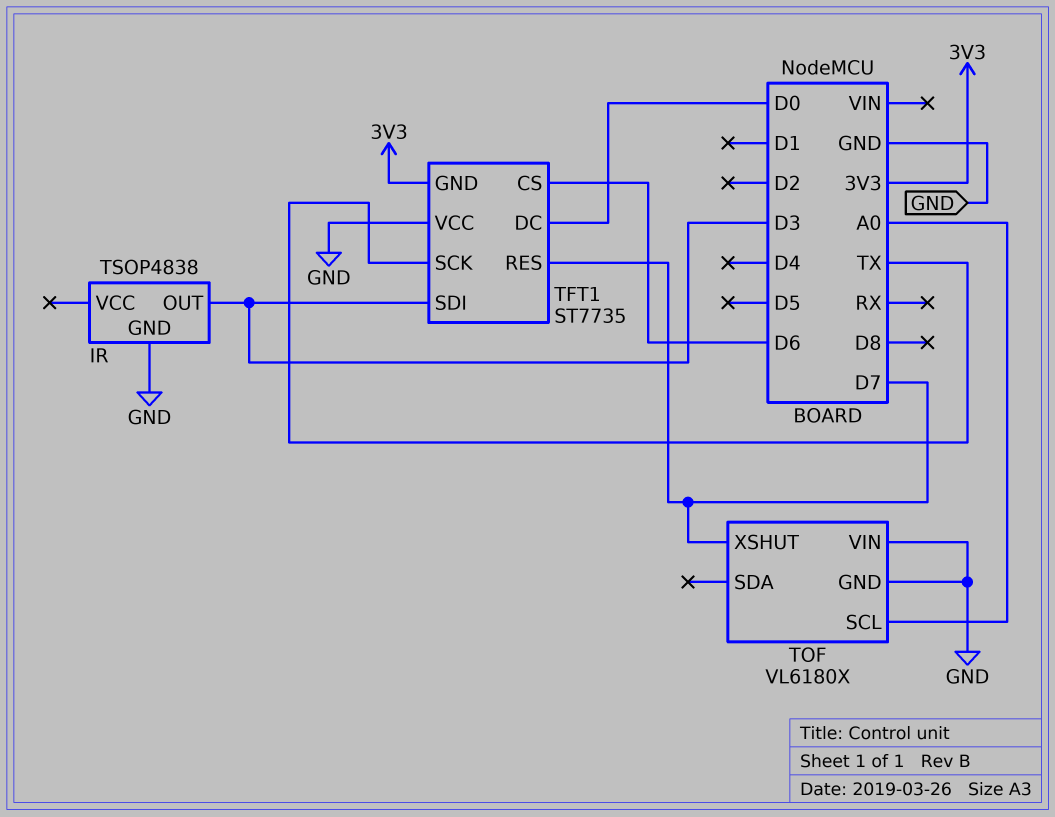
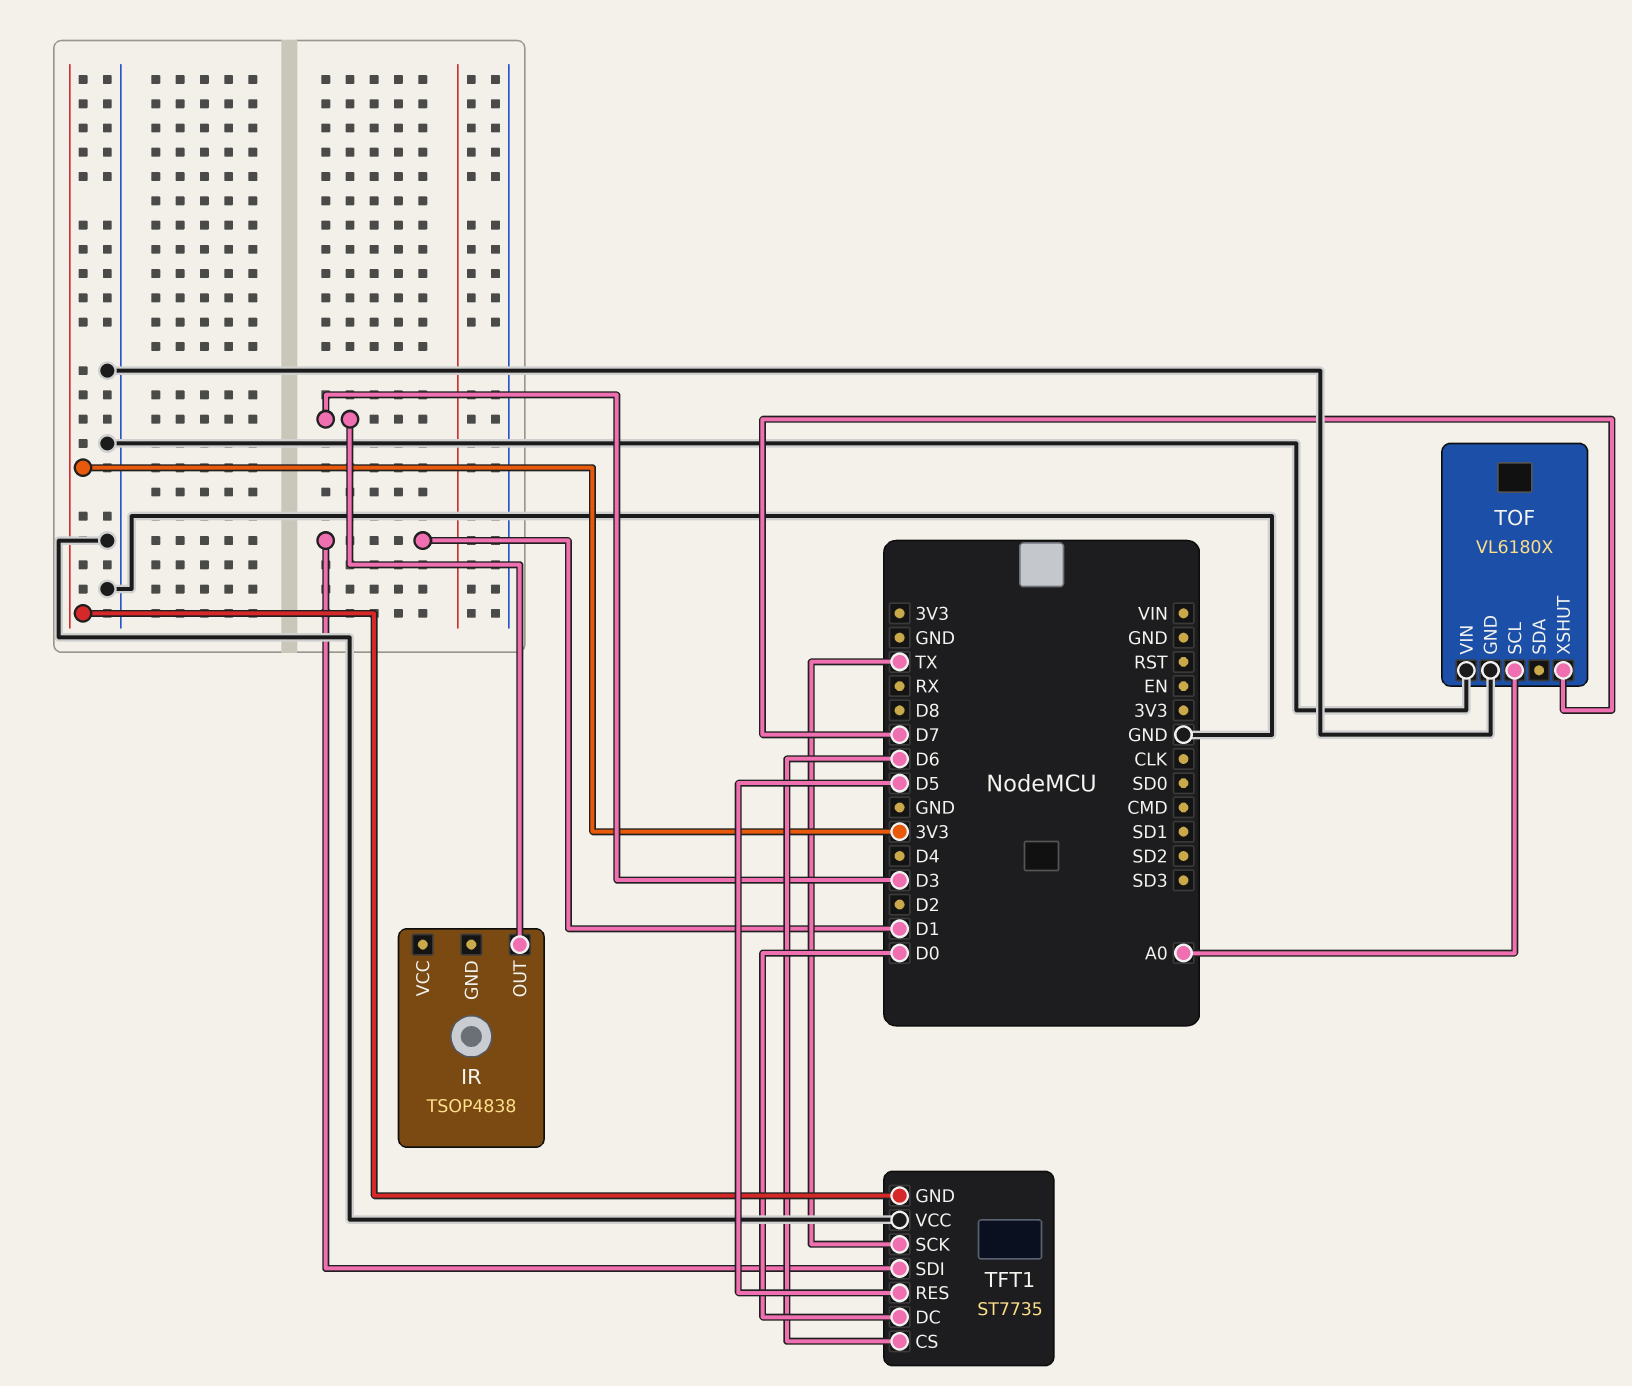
IR pin GND: GND -> none
TFT1 pin RES: D7 -> D5
TFT1 pin SDI: D3 -> D1

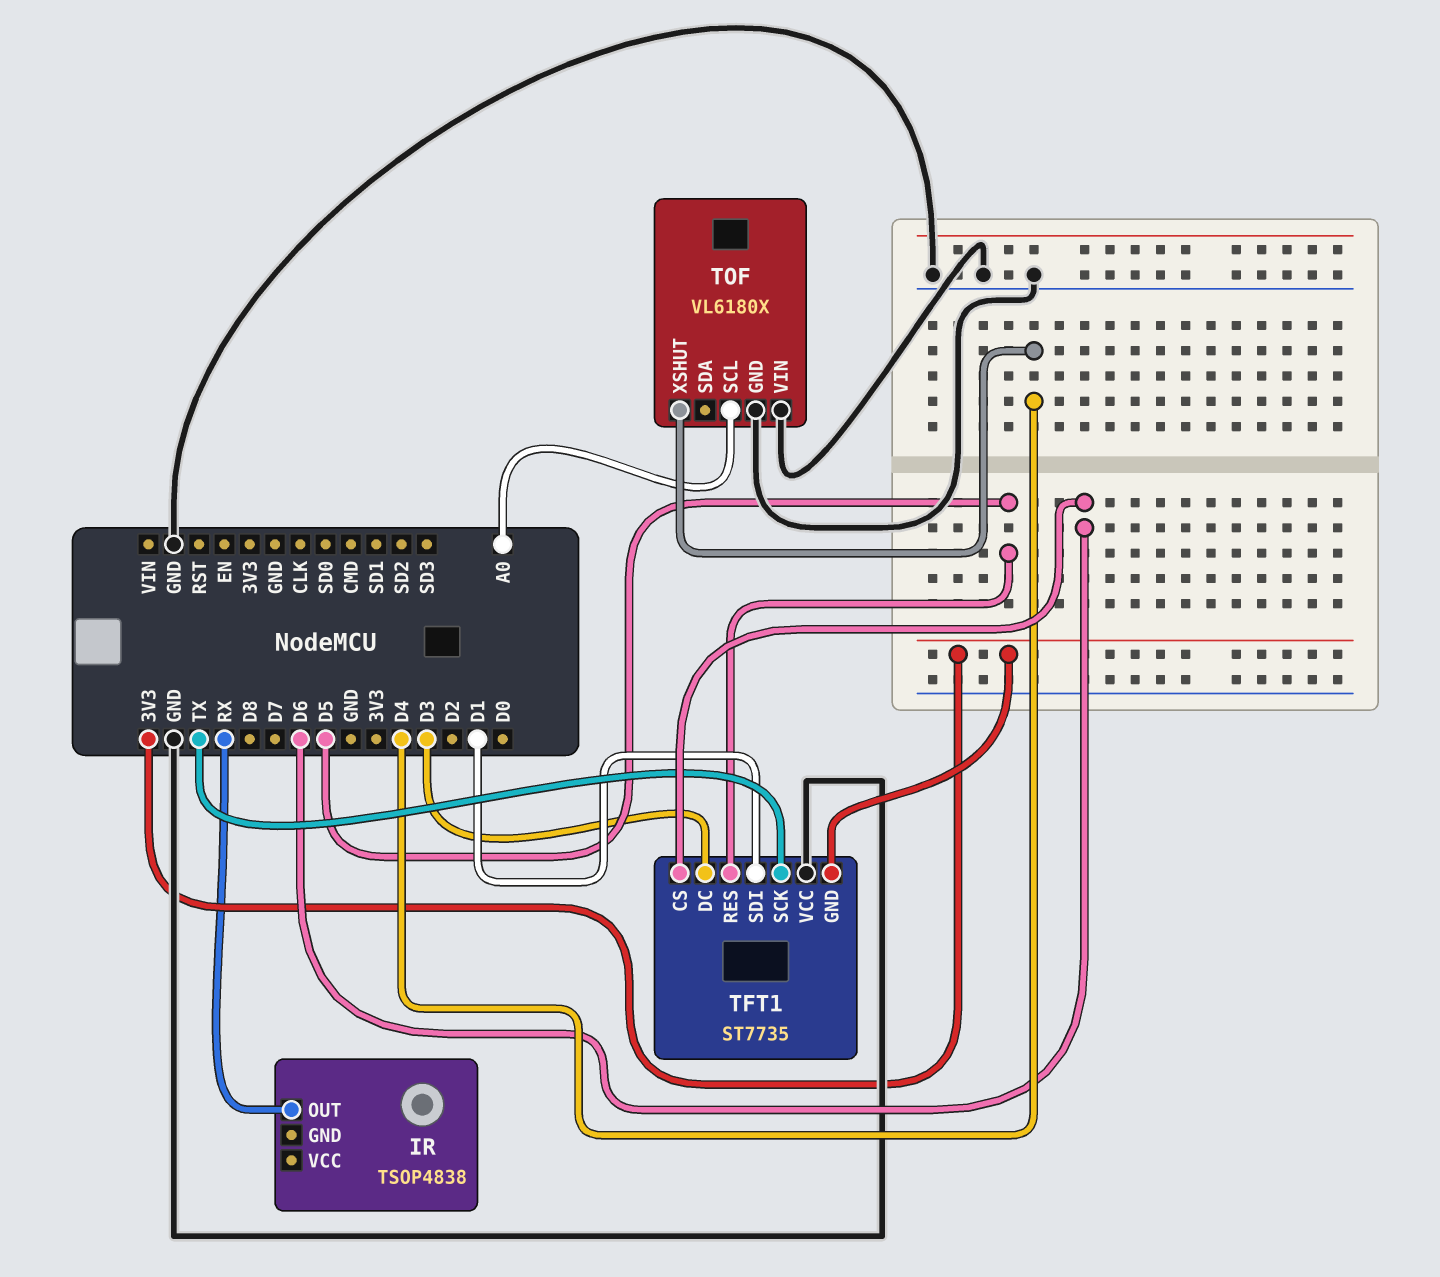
IR pin OUT: D3 -> RX
TFT1 pin DC: D0 -> D3
TOF pin XSHUT: D7 -> D4

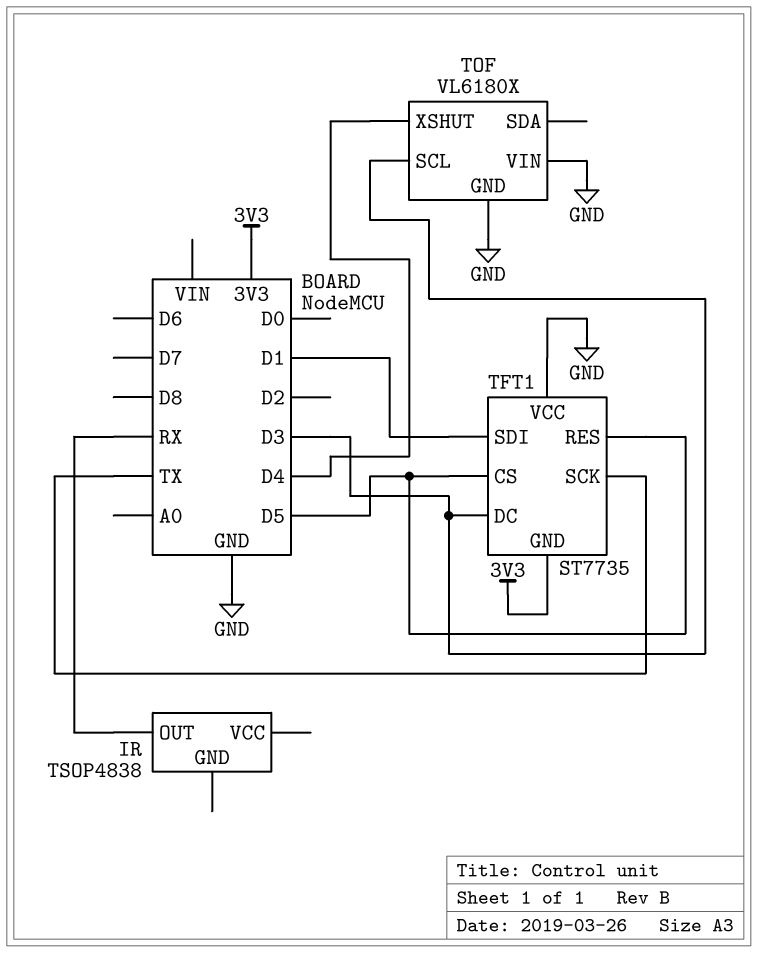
TFT1 pin CS: D6 -> D5
TOF pin SCL: A0 -> D3

